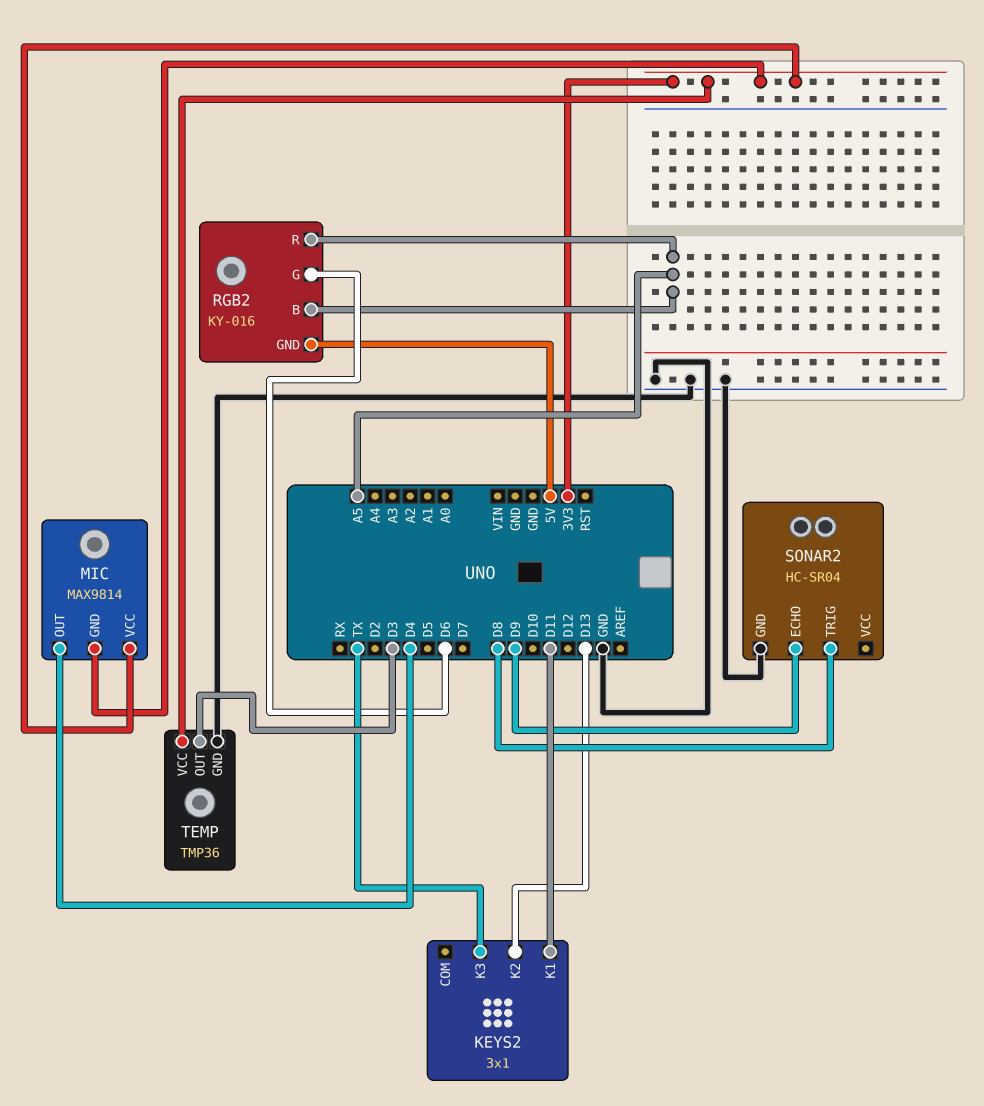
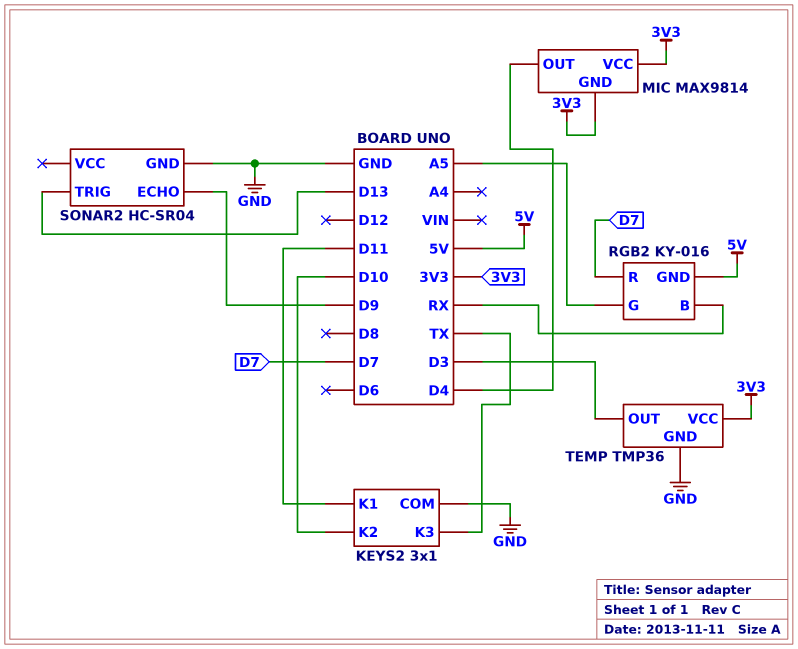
KEYS2 pin COM: none -> GND
KEYS2 pin K2: D13 -> D10
RGB2 pin B: A5 -> RX
RGB2 pin G: D6 -> A5
RGB2 pin R: A5 -> D7
SONAR2 pin TRIG: D8 -> D13

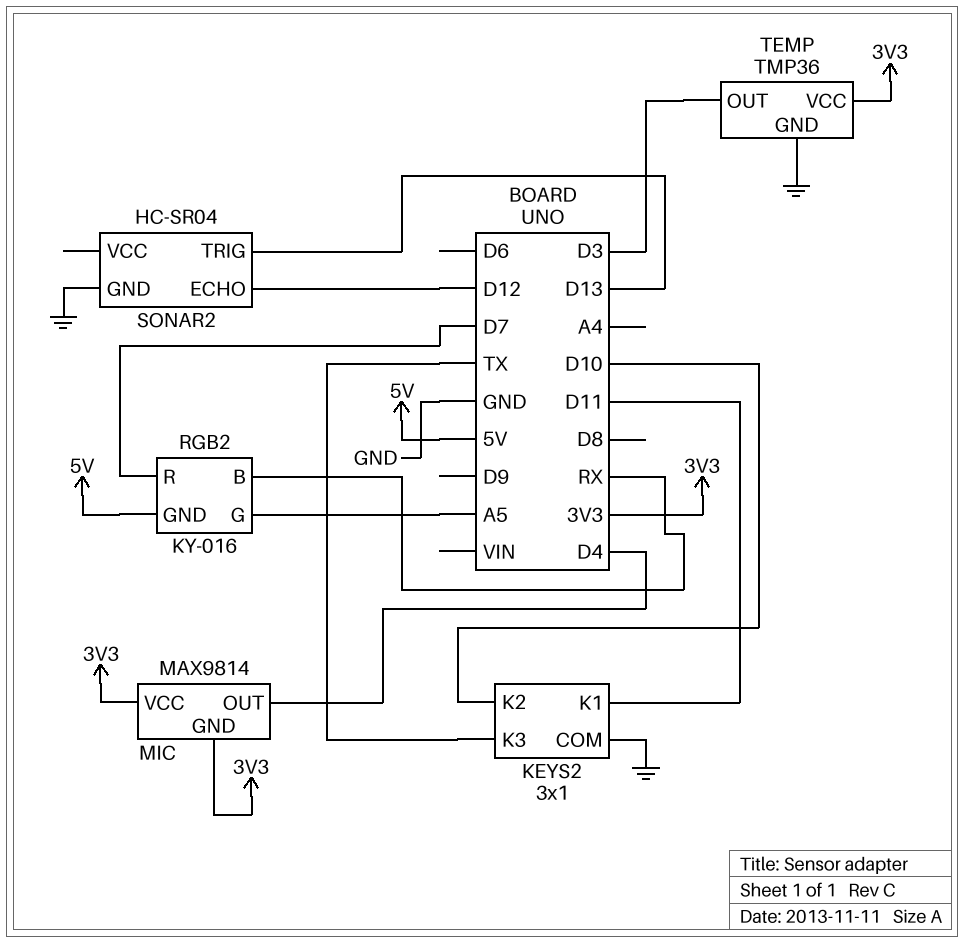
SONAR2 pin ECHO: D9 -> D12

